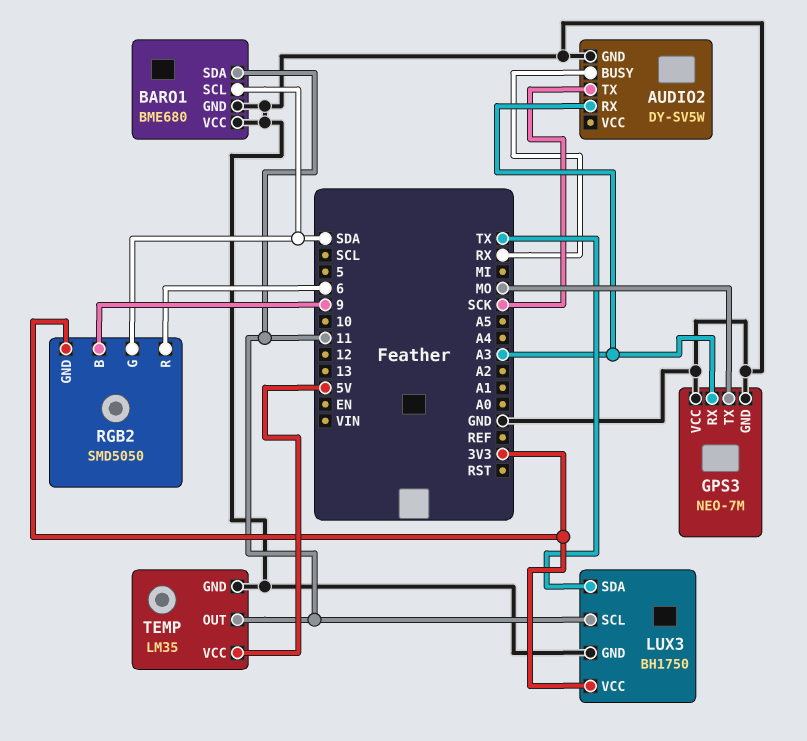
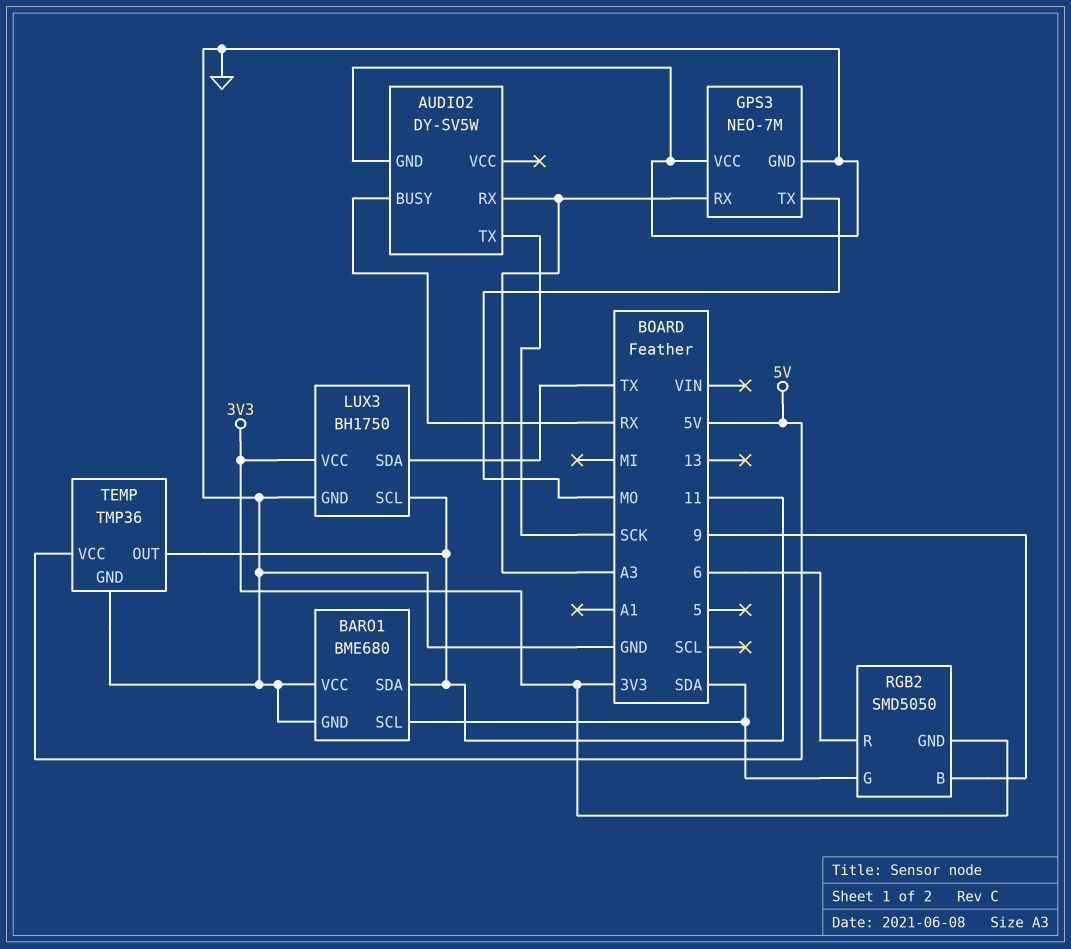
TEMP: LM35 -> TMP36

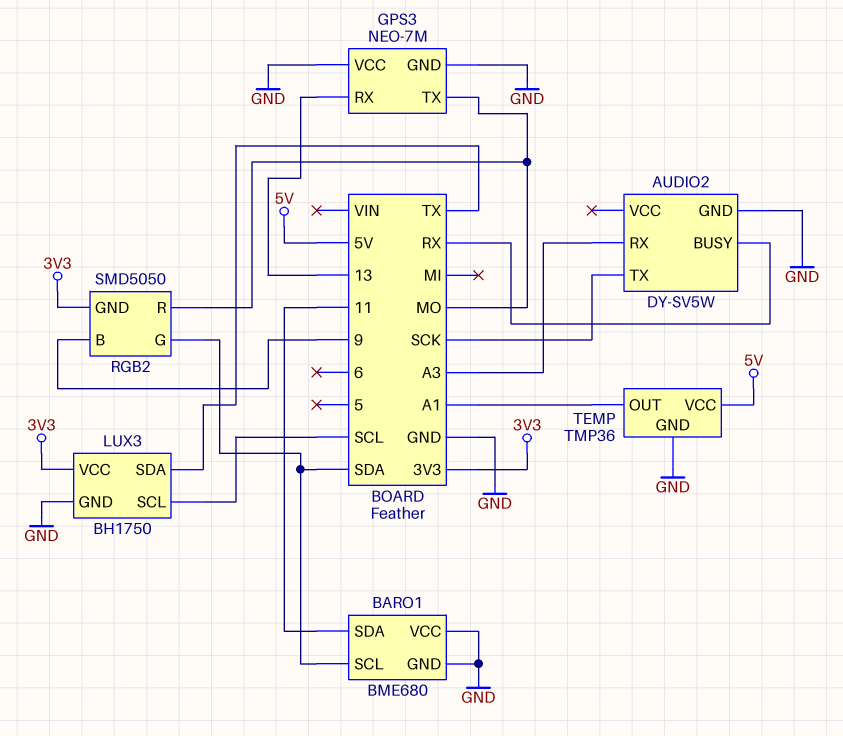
GPS3 pin RX: A3 -> 13
LUX3 pin SCL: 11 -> SCL
RGB2 pin R: 6 -> MO
TEMP pin OUT: 11 -> A1

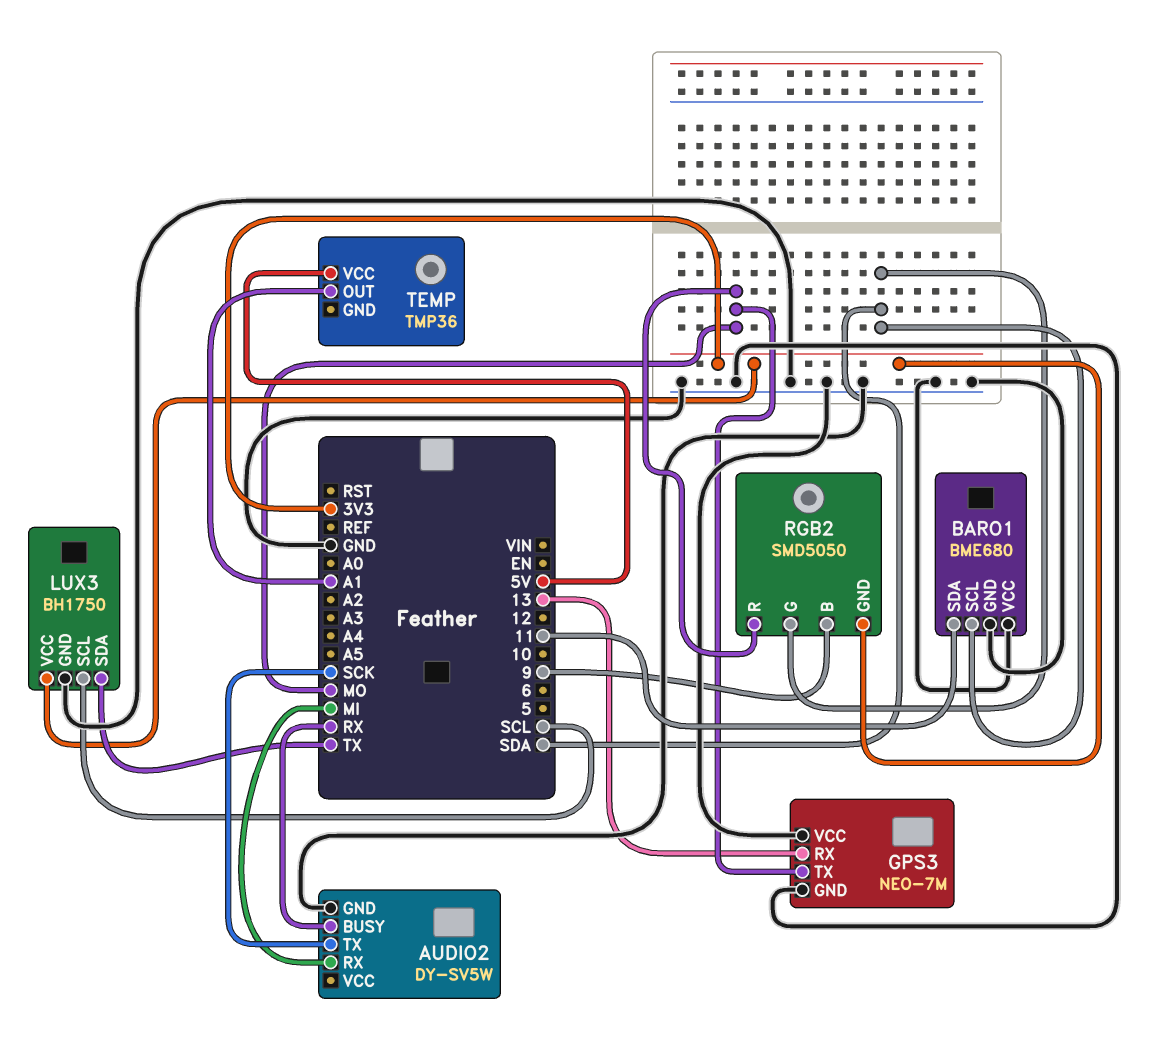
AUDIO2 pin RX: A3 -> MI
TEMP pin GND: GND -> none

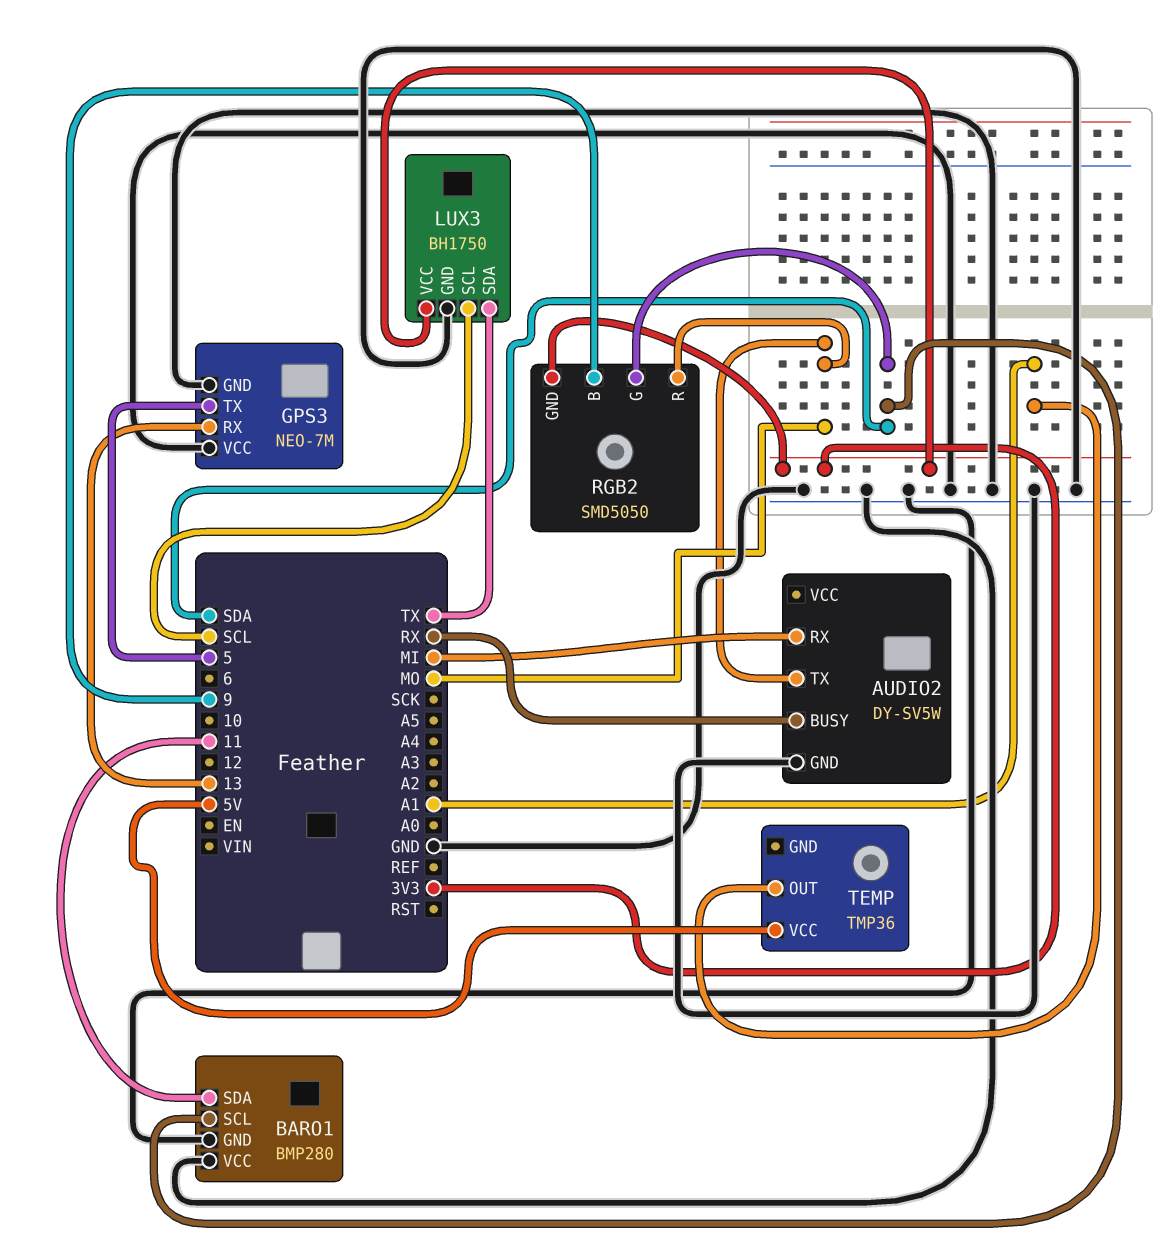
AUDIO2 pin TX: SCK -> MO
BARO1: BME680 -> BMP280
GPS3 pin TX: MO -> 5

